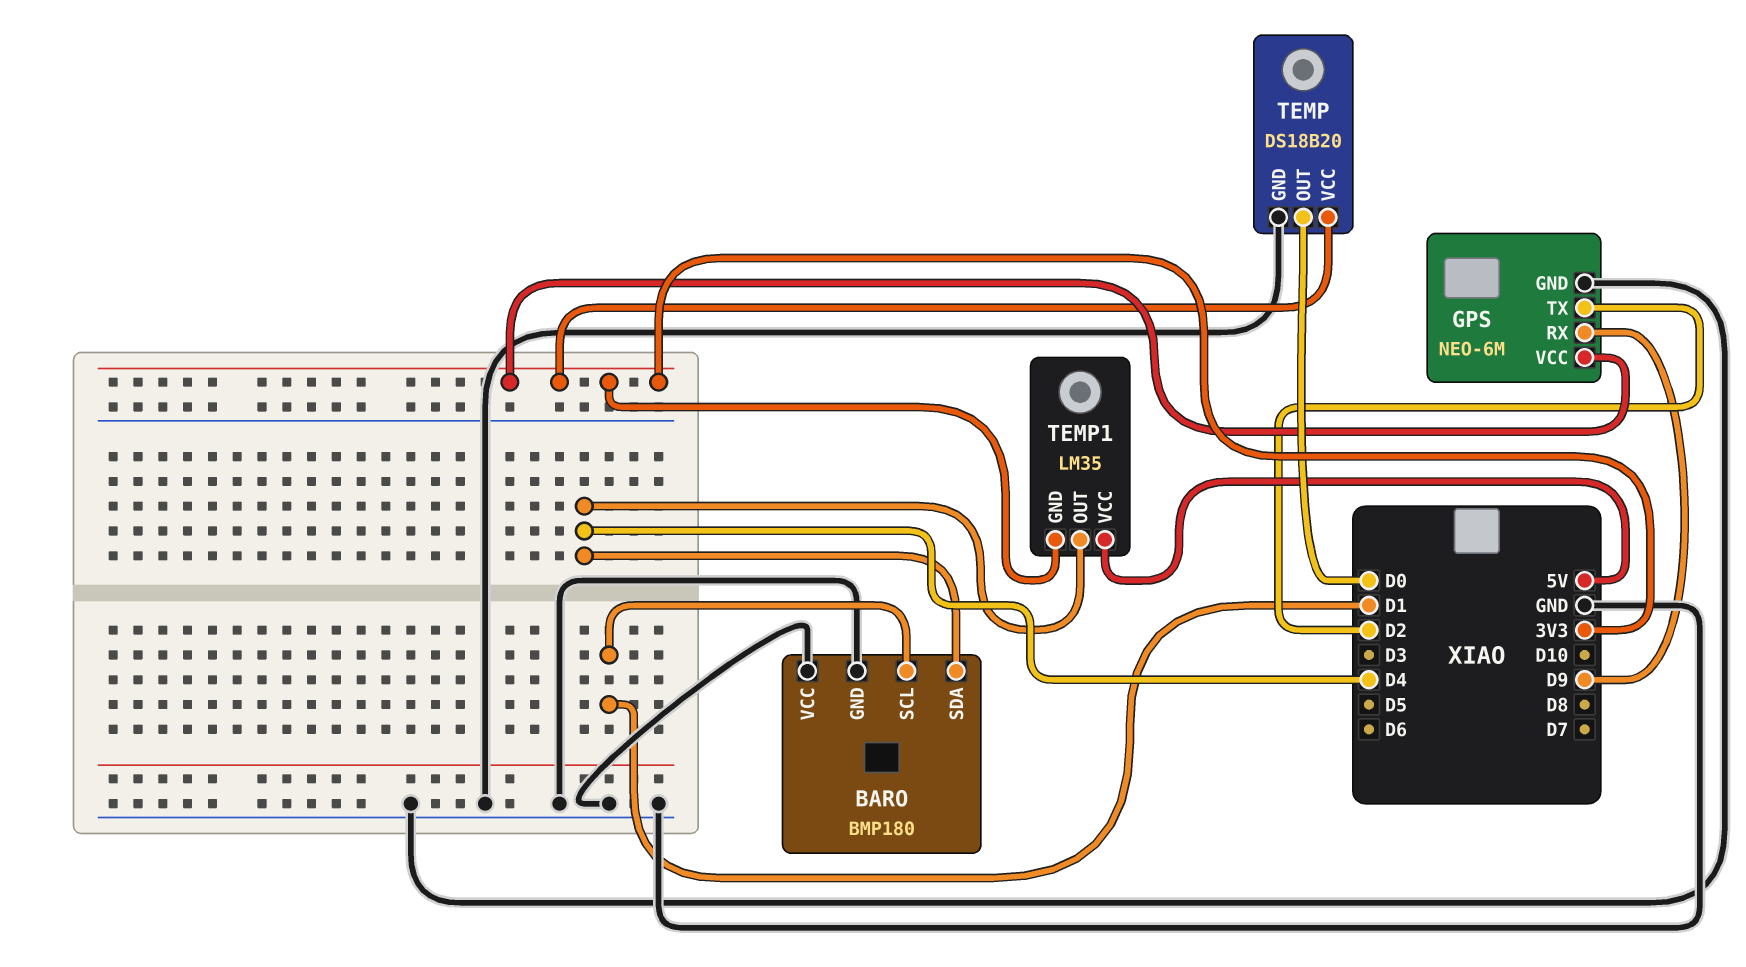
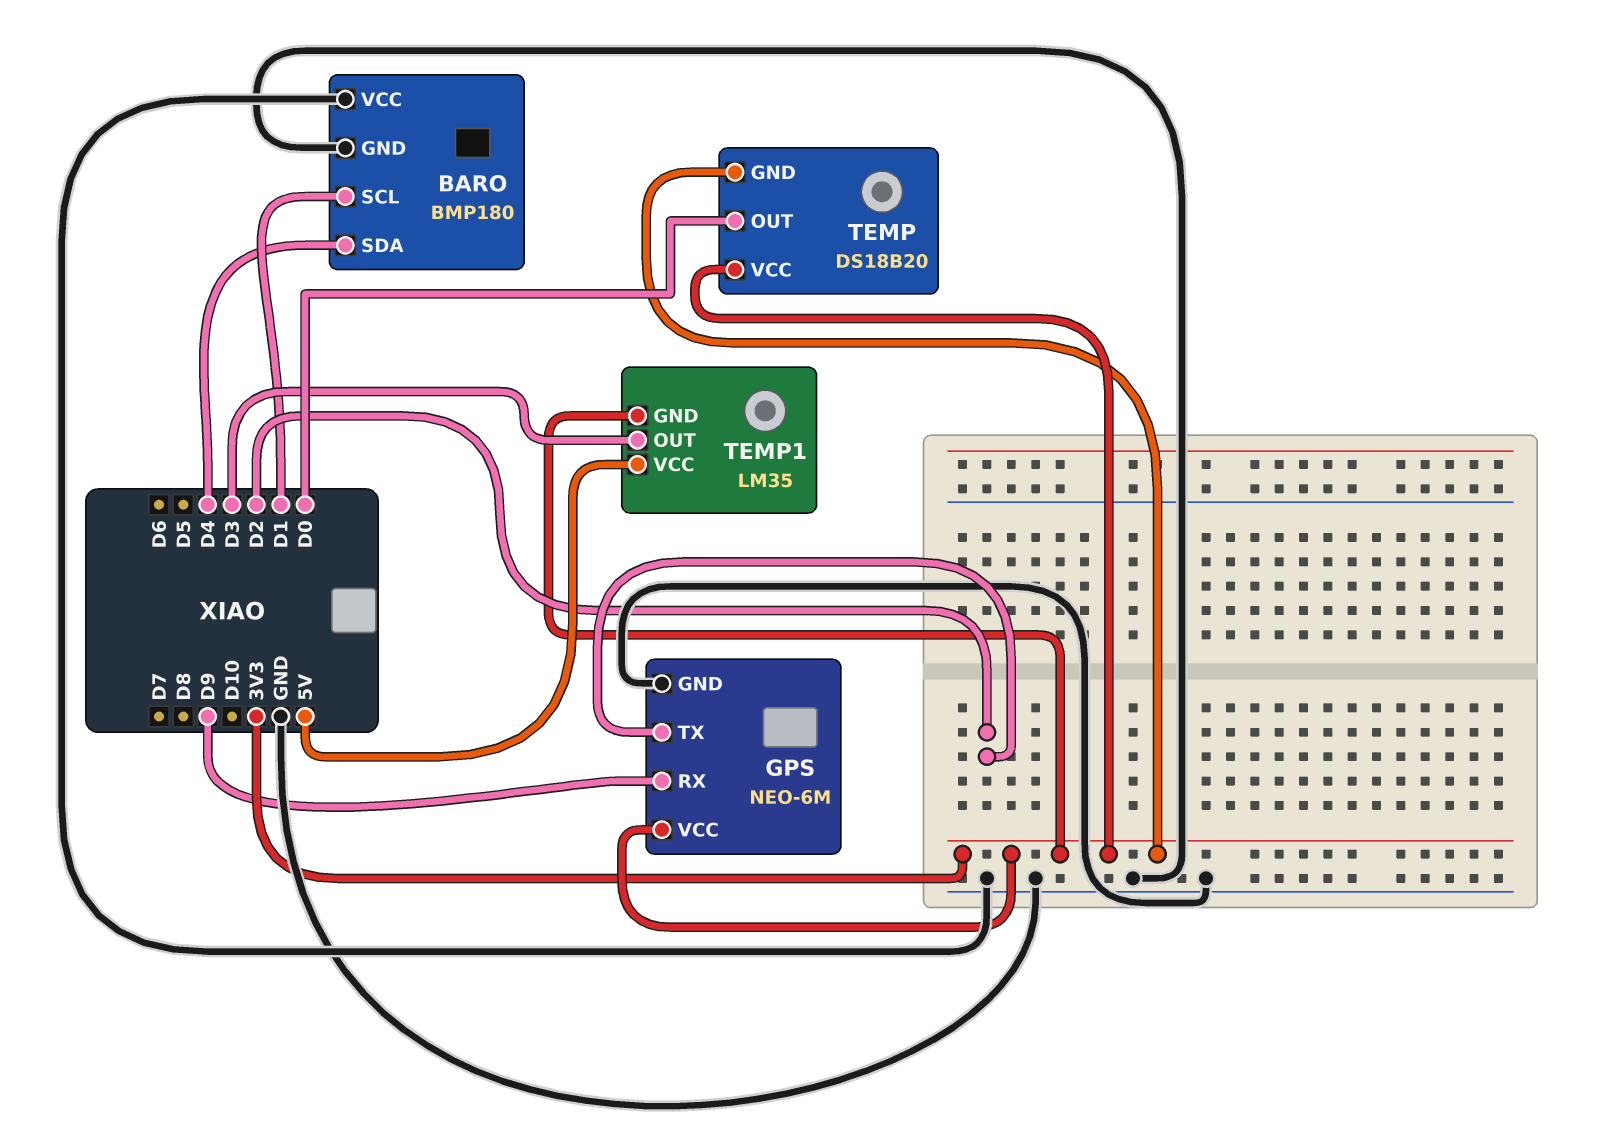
TEMP pin GND: GND -> 3V3
TEMP1 pin OUT: D4 -> D3

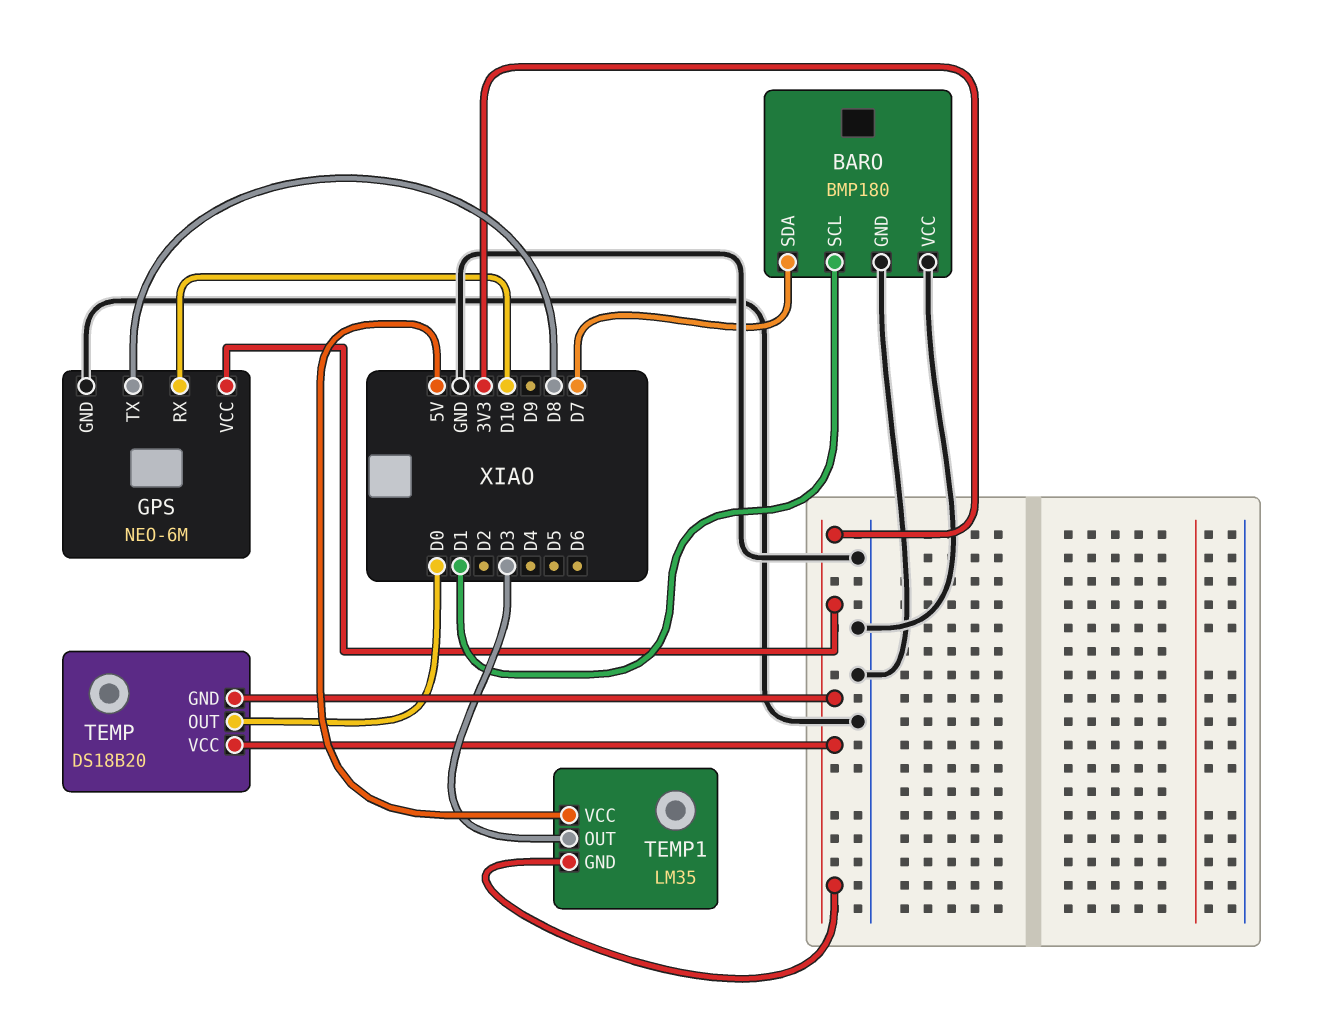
BARO pin SDA: D4 -> D7
GPS pin RX: D9 -> D10
GPS pin TX: D2 -> D8

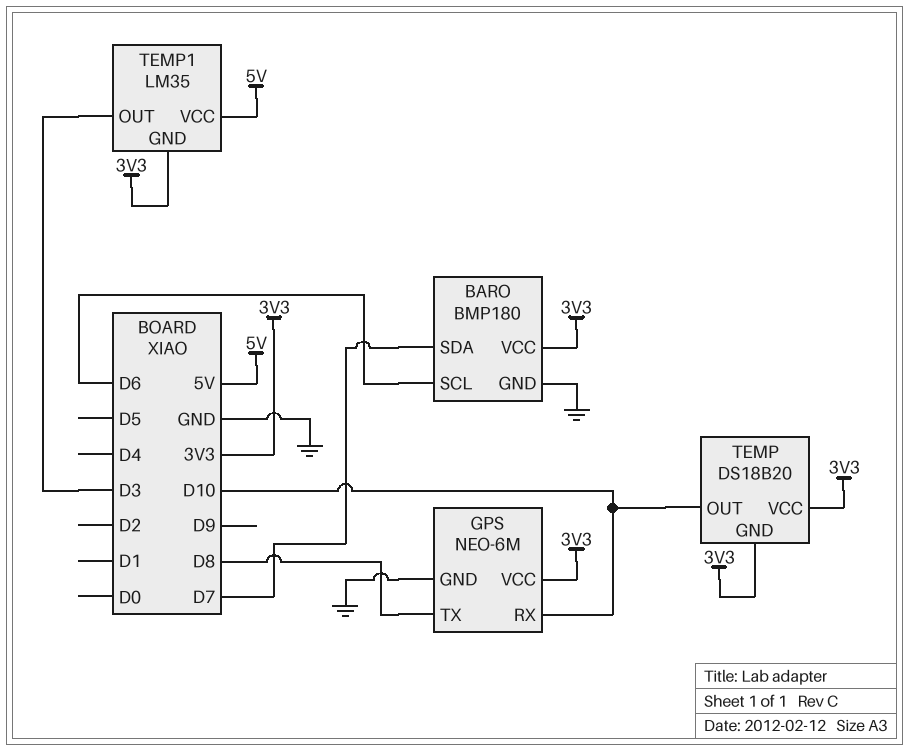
BARO pin SCL: D1 -> D6
BARO pin VCC: GND -> 3V3
TEMP pin OUT: D0 -> D10

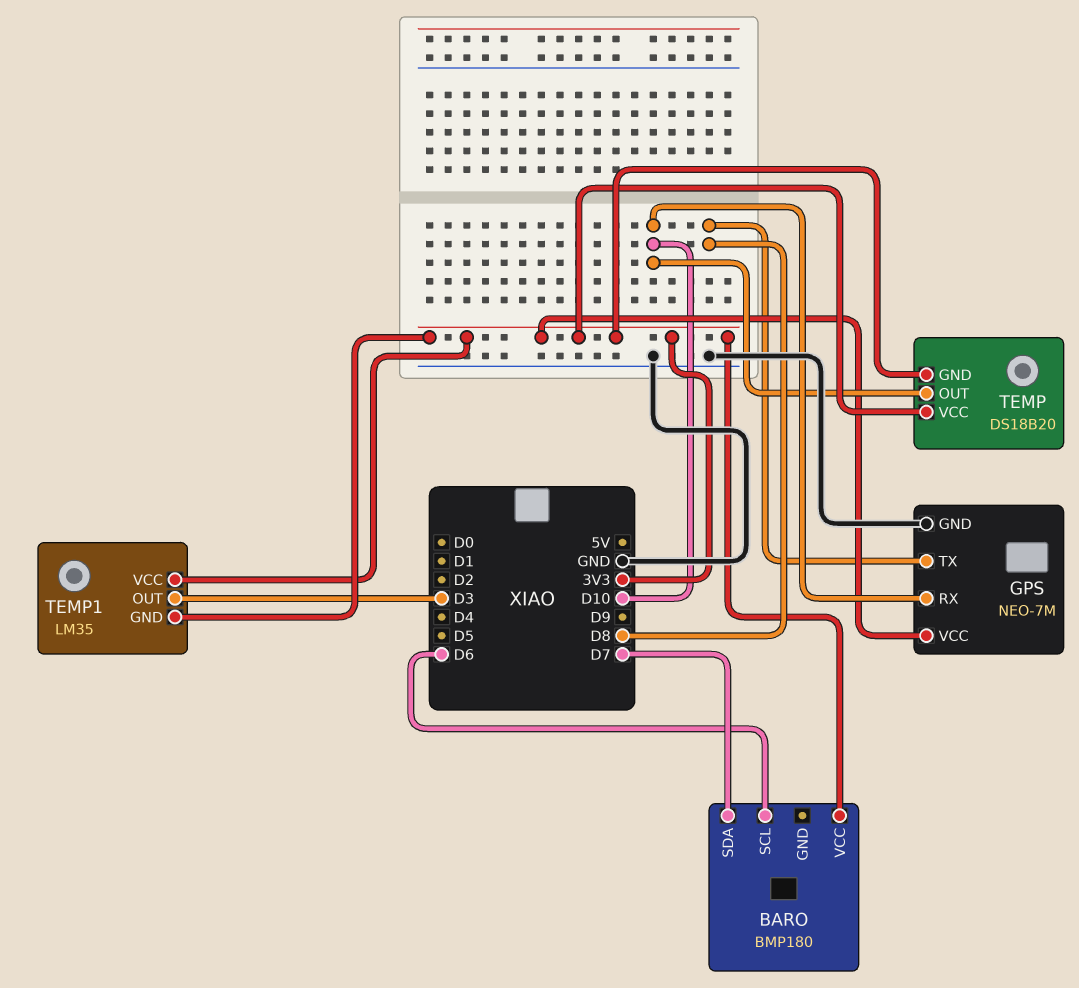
BARO pin GND: GND -> none
GPS: NEO-6M -> NEO-7M
TEMP1 pin VCC: 5V -> 3V3

